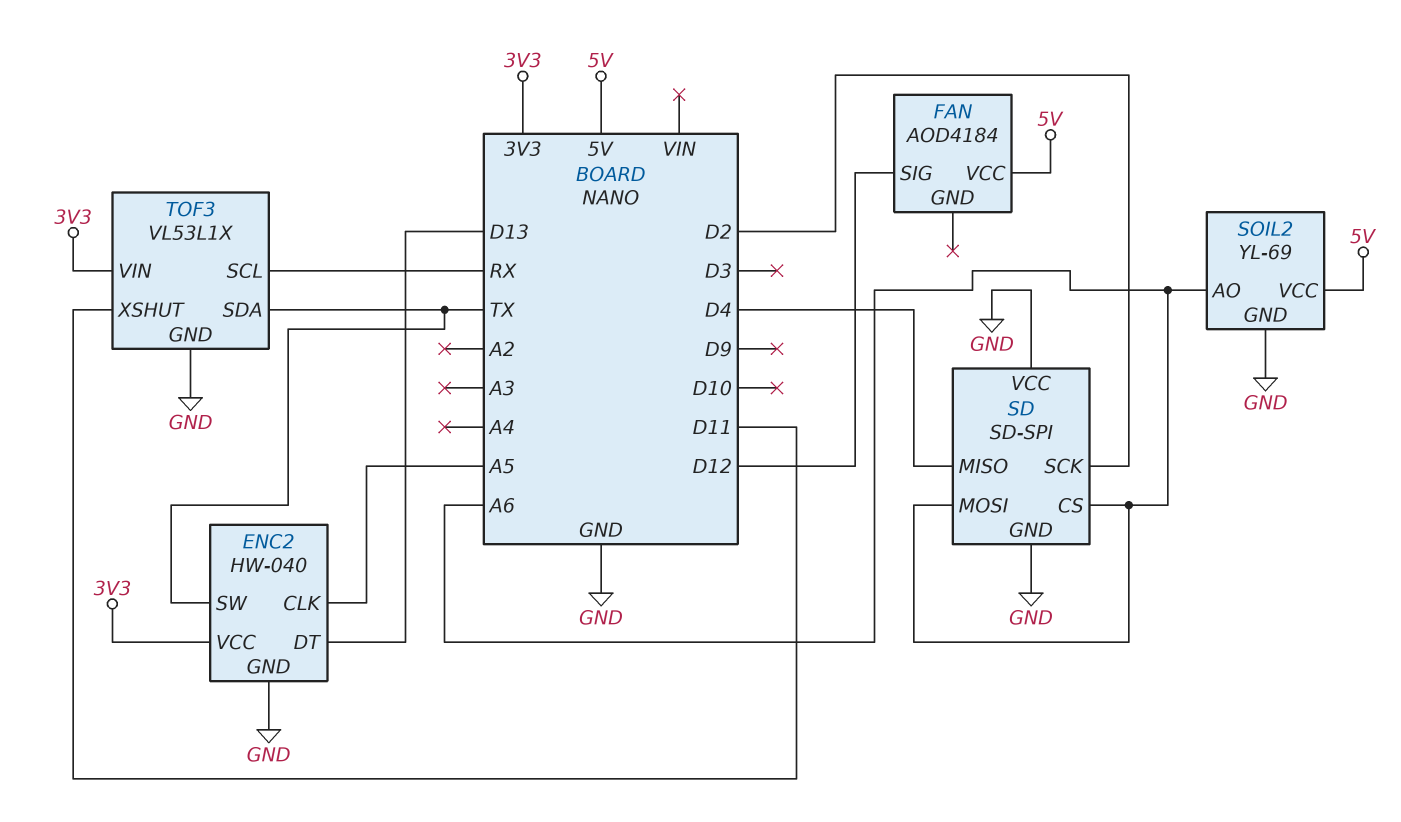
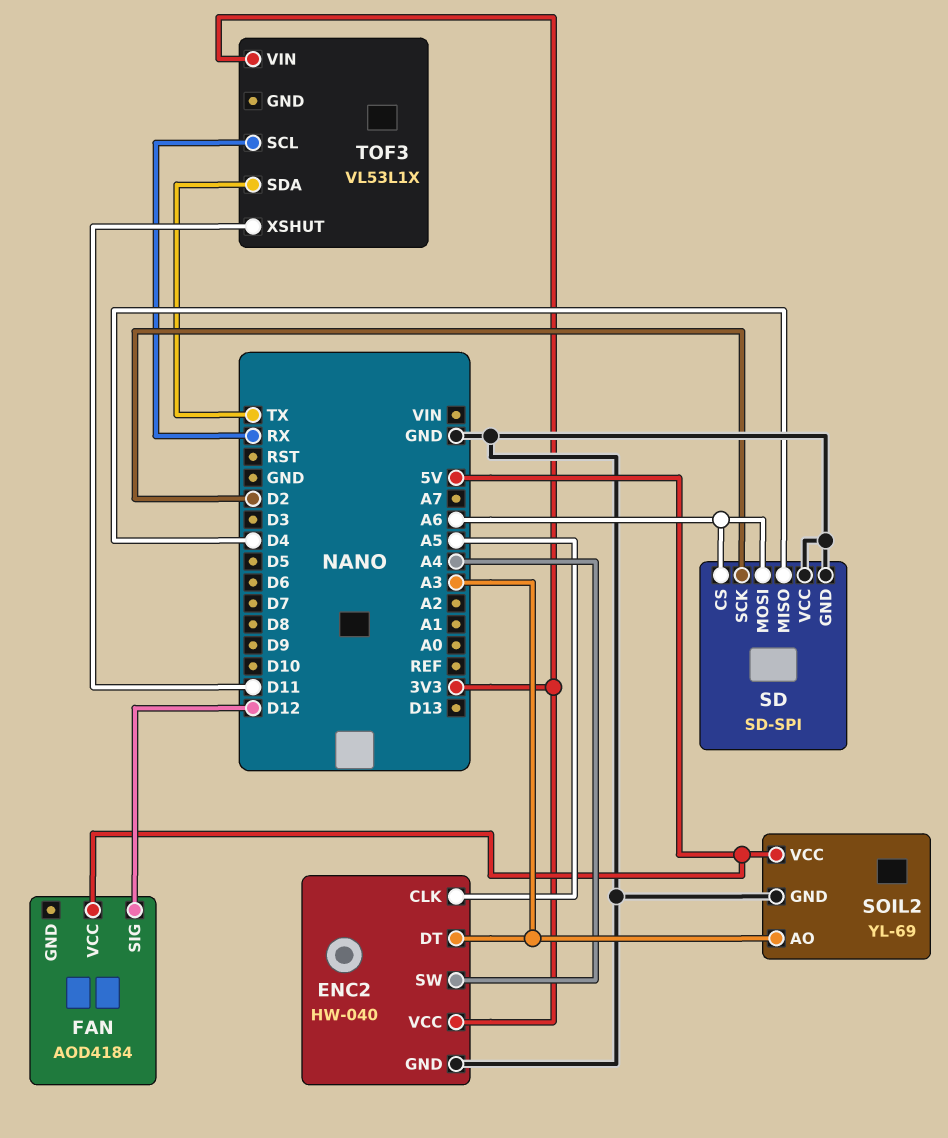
ENC2 pin DT: D13 -> A3
ENC2 pin SW: TX -> A4
SOIL2 pin AO: A6 -> A3
TOF3 pin GND: GND -> none

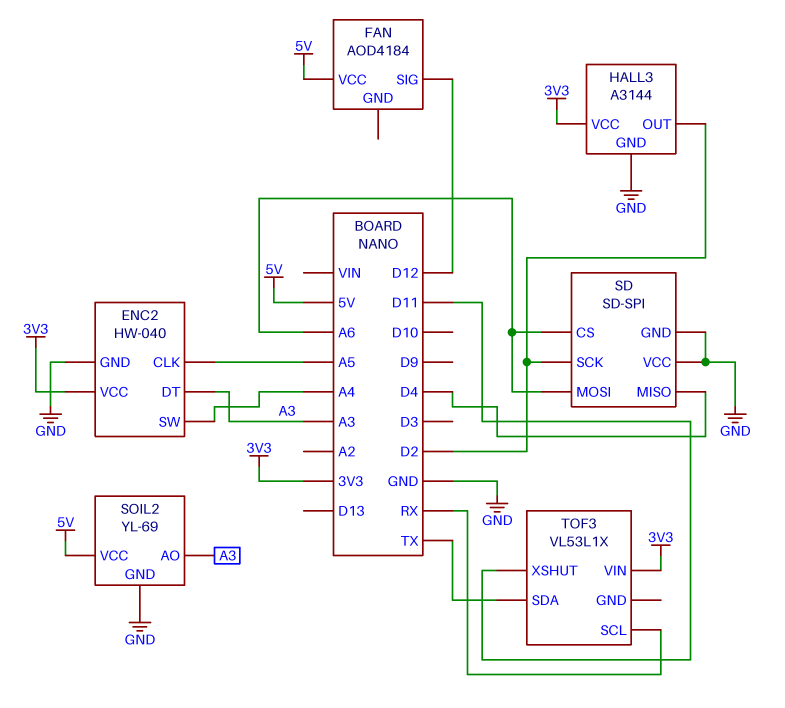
HALL3: none -> A3144
HALL3 pin GND: none -> GND
HALL3 pin OUT: none -> D2
HALL3 pin VCC: none -> 3V3

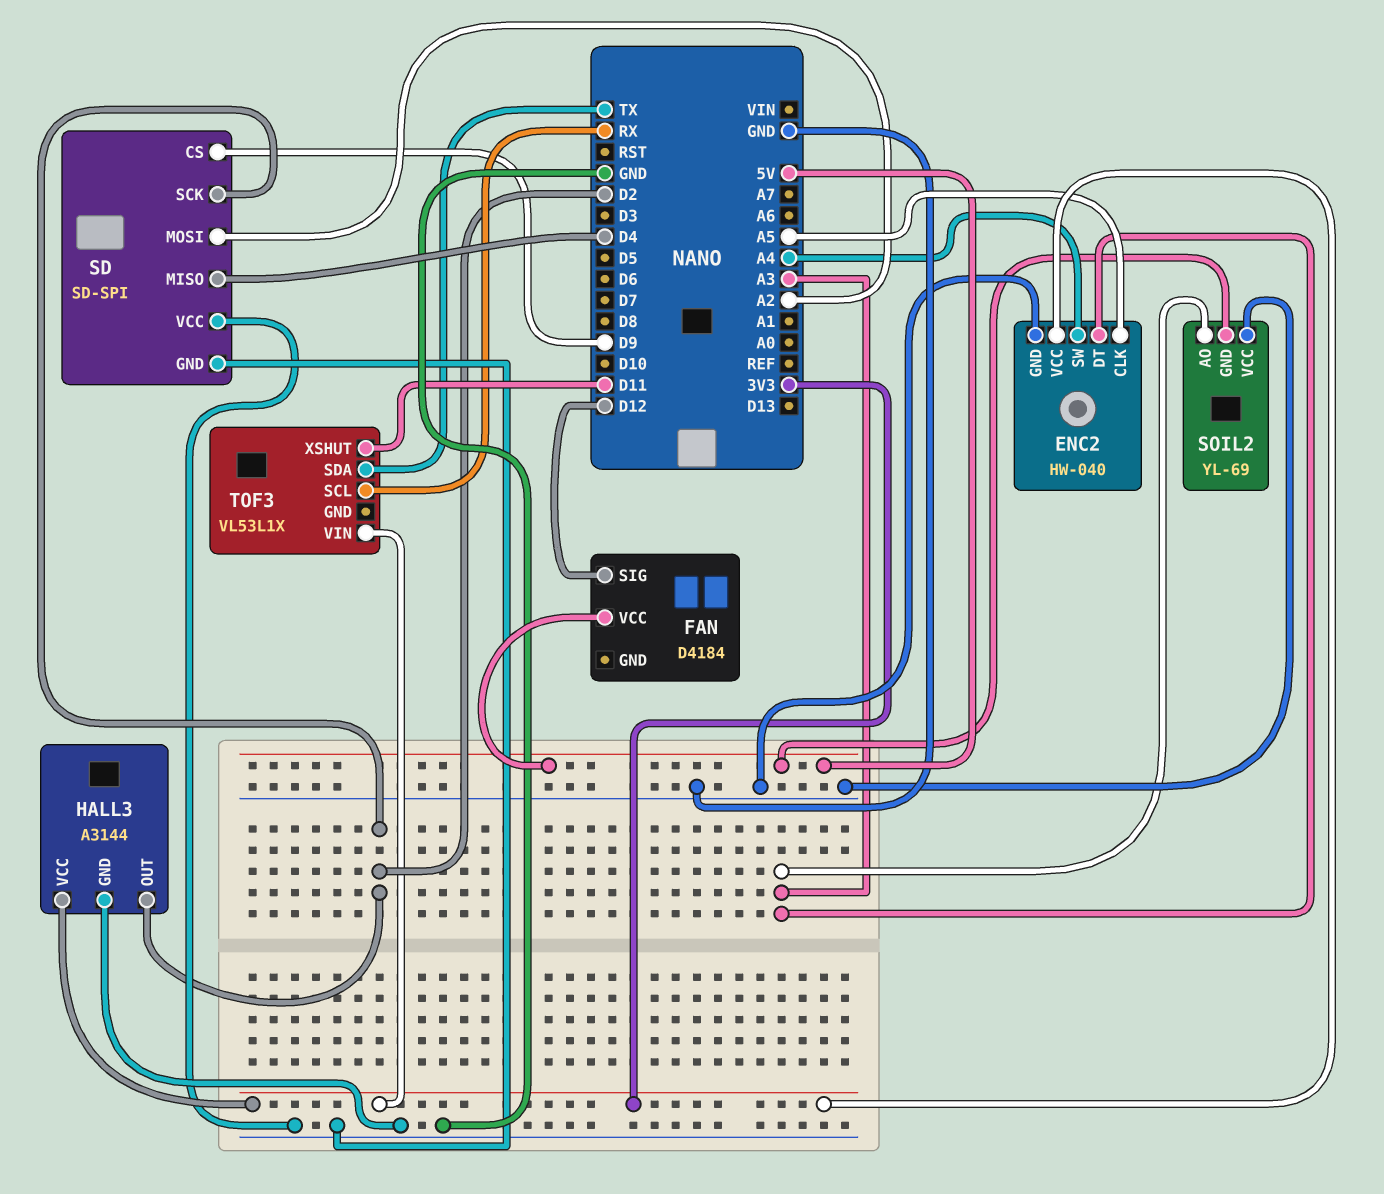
FAN: AOD4184 -> D4184
SD pin CS: A6 -> D9
SD pin MOSI: A6 -> A2
SOIL2 pin GND: GND -> 5V
SOIL2 pin VCC: 5V -> GND

